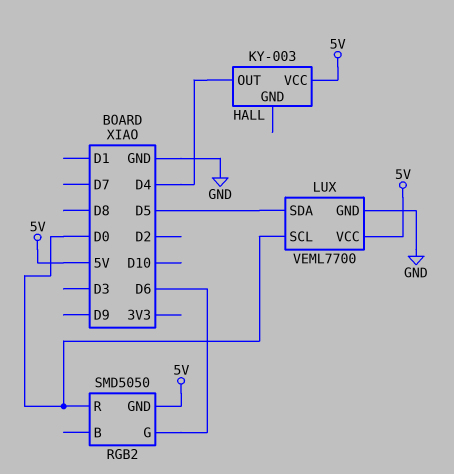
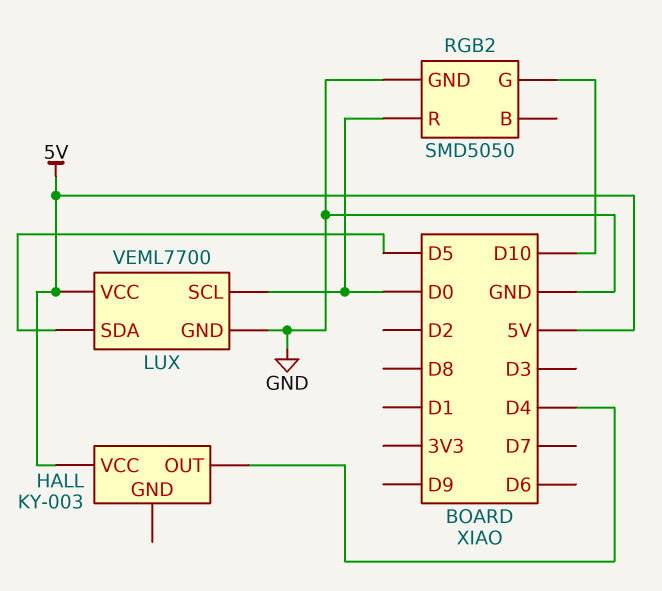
RGB2 pin G: D6 -> D10
RGB2 pin GND: 5V -> GND

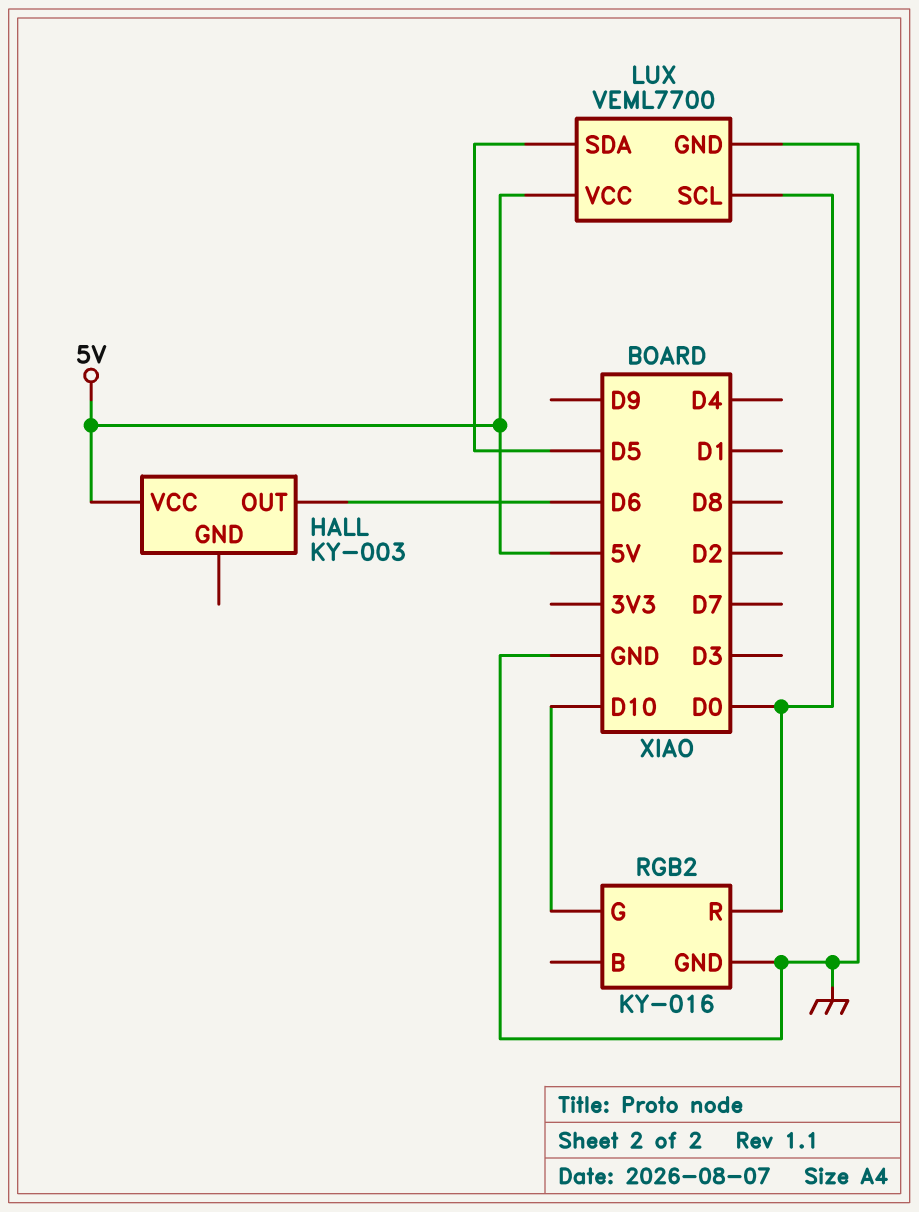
HALL pin OUT: D4 -> D6
RGB2: SMD5050 -> KY-016

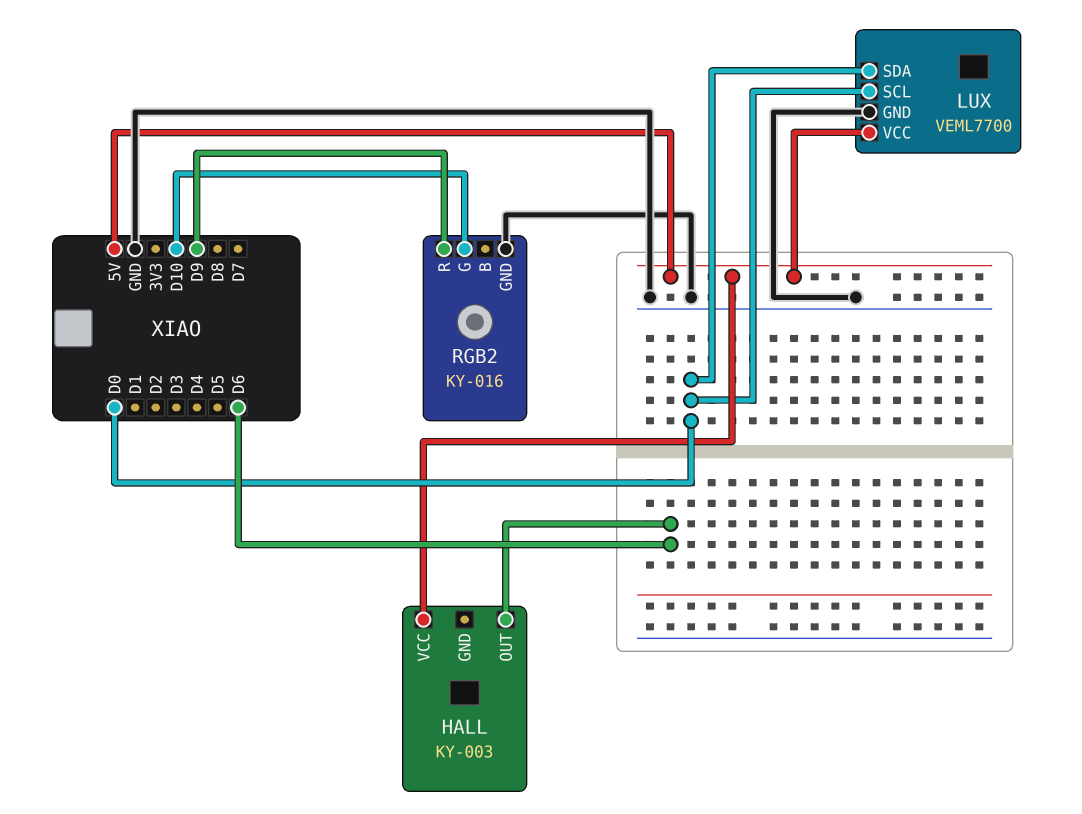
LUX pin SDA: D5 -> D0
RGB2 pin R: D0 -> D9

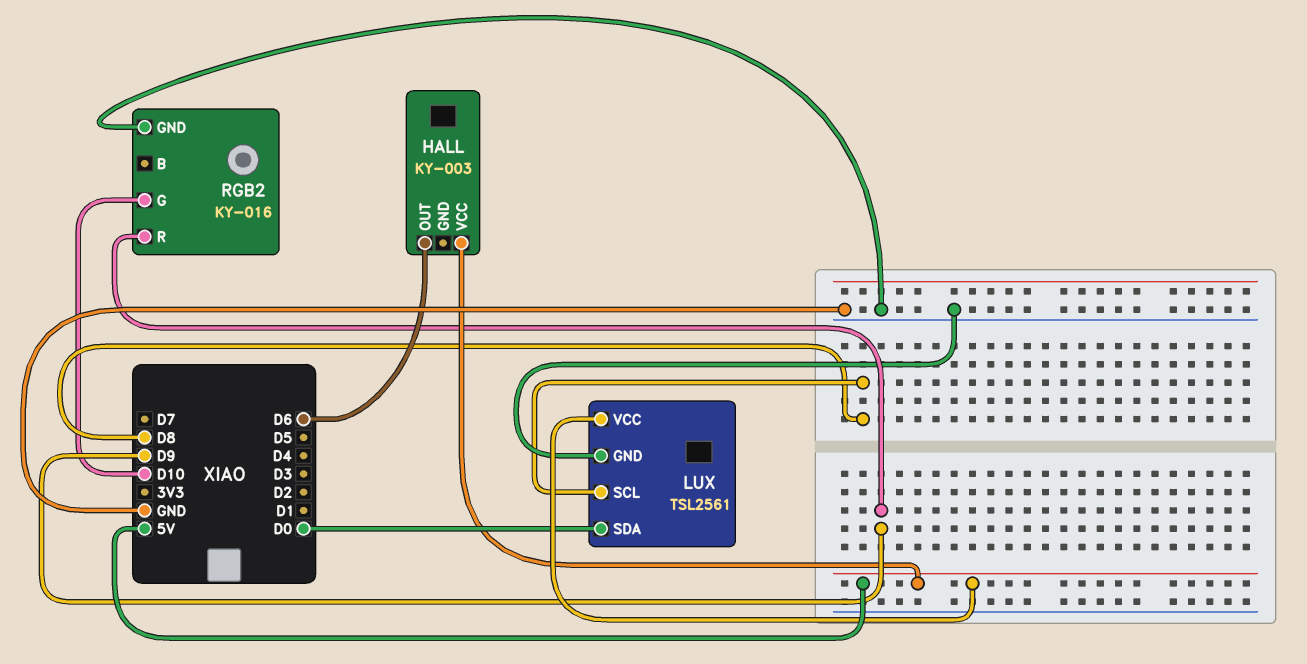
LUX: VEML7700 -> TSL2561
LUX pin SCL: D0 -> D8

